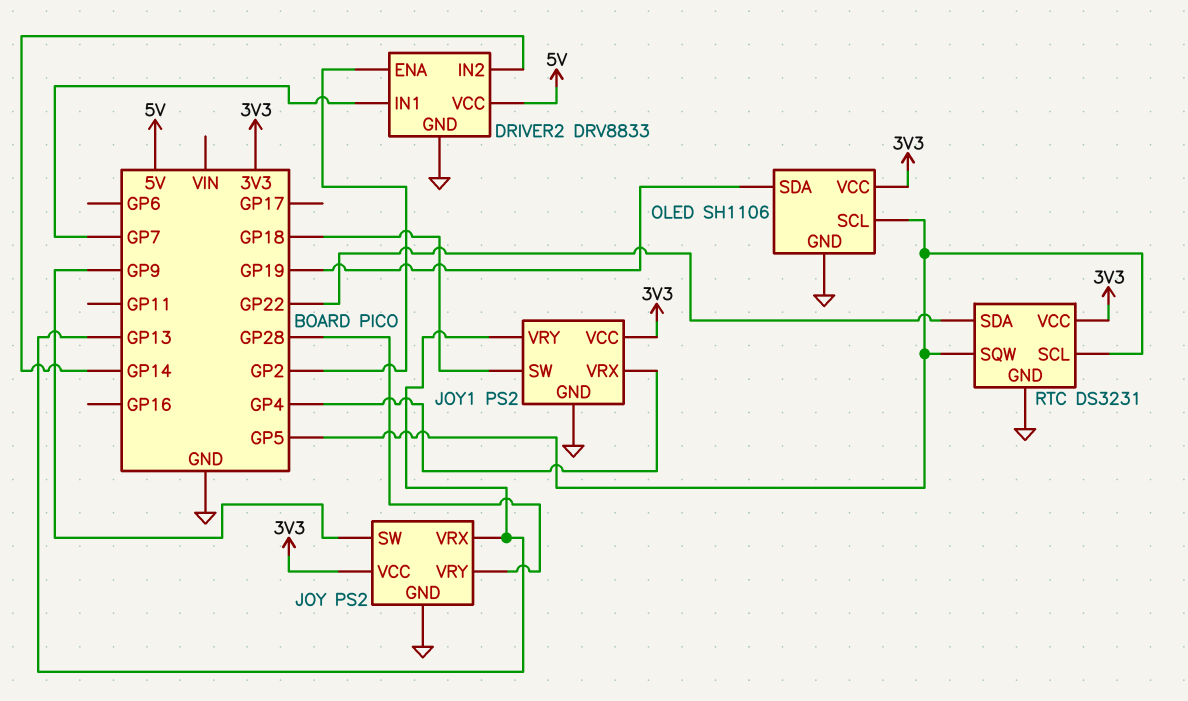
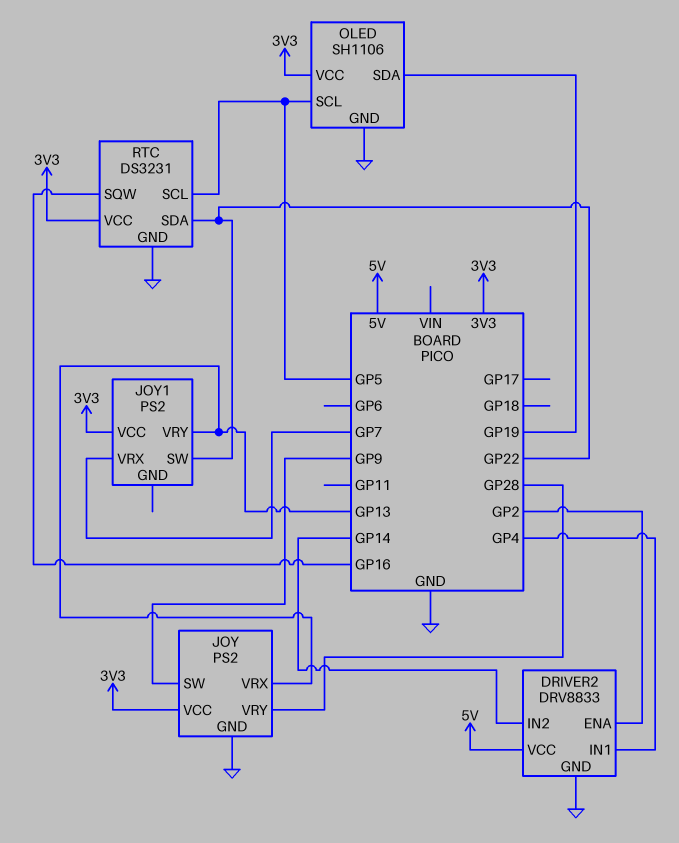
DRIVER2 pin IN1: GP7 -> GP4
JOY1 pin GND: GND -> none
JOY1 pin SW: GP18 -> GP22
JOY1 pin VRX: GP4 -> GP7
RTC pin SQW: GP5 -> GP16

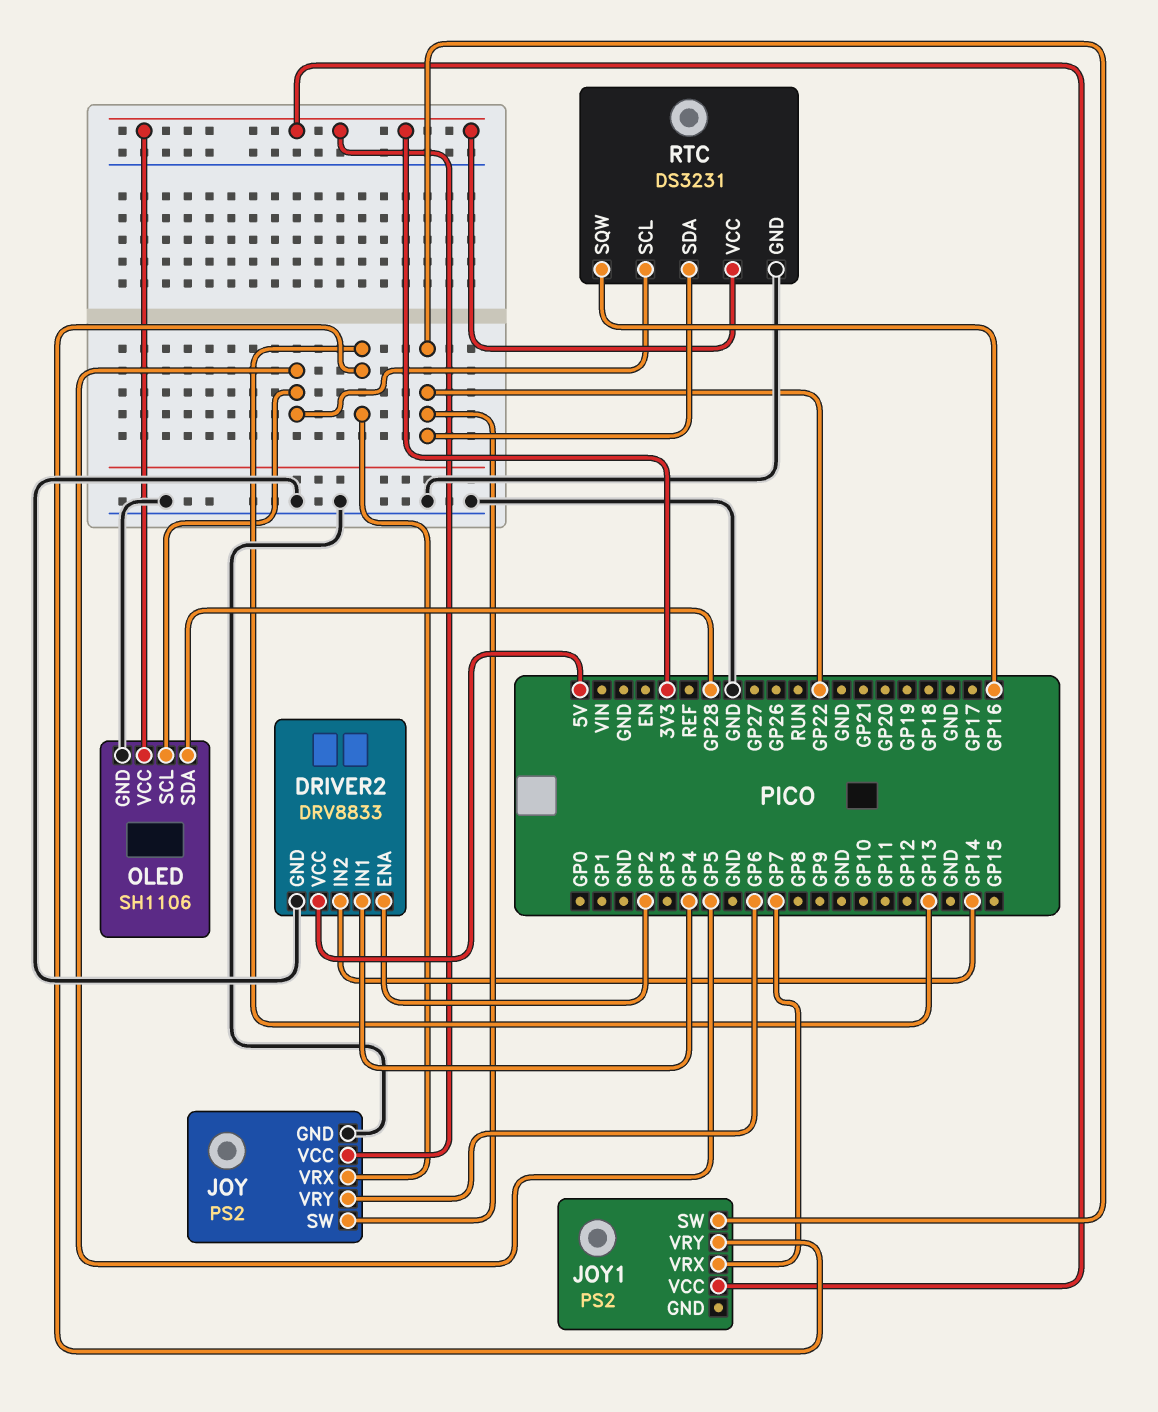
JOY pin SW: GP9 -> GP22
JOY pin VRY: GP28 -> GP6
OLED pin SDA: GP19 -> GP28

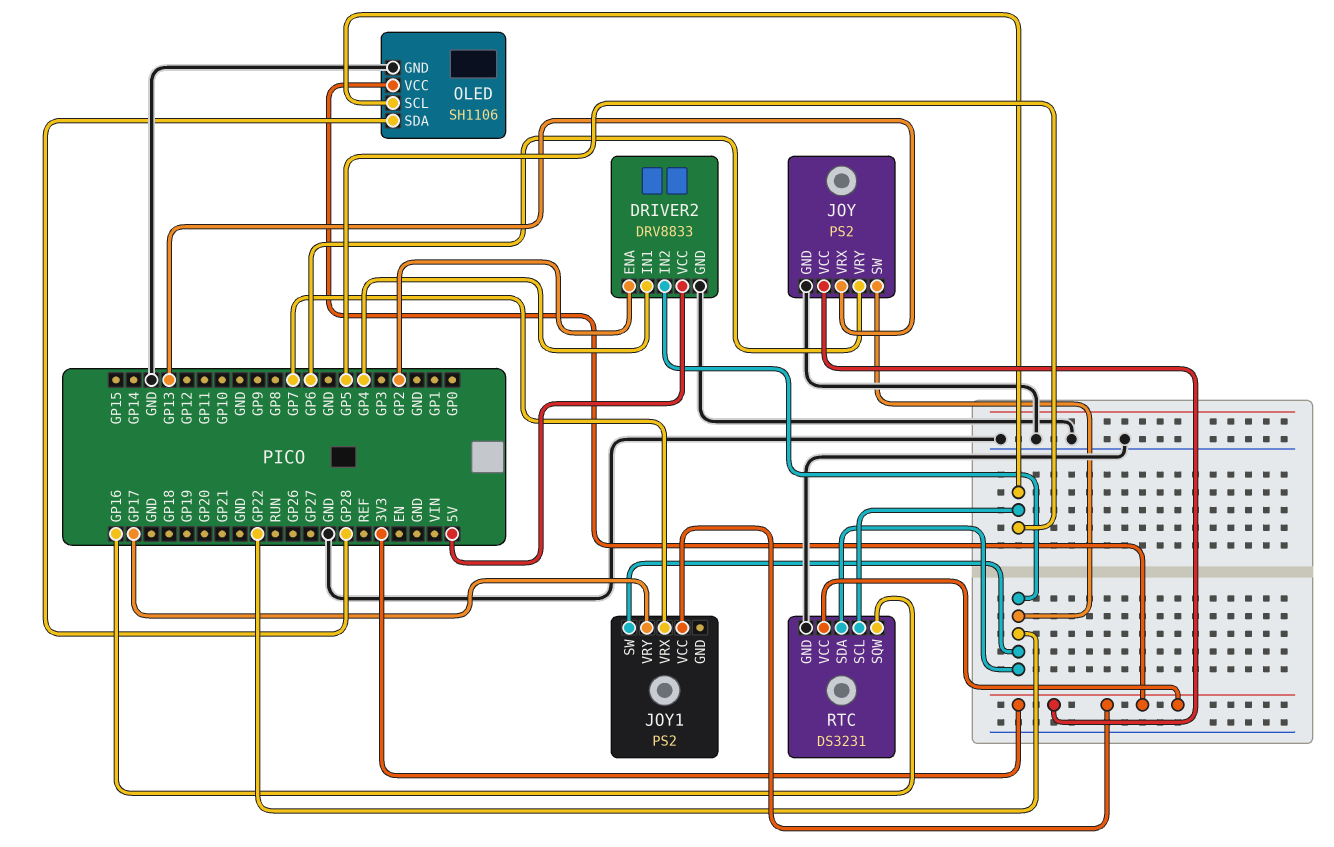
DRIVER2 pin IN2: GP14 -> GP22
JOY1 pin VRY: GP13 -> GP17

